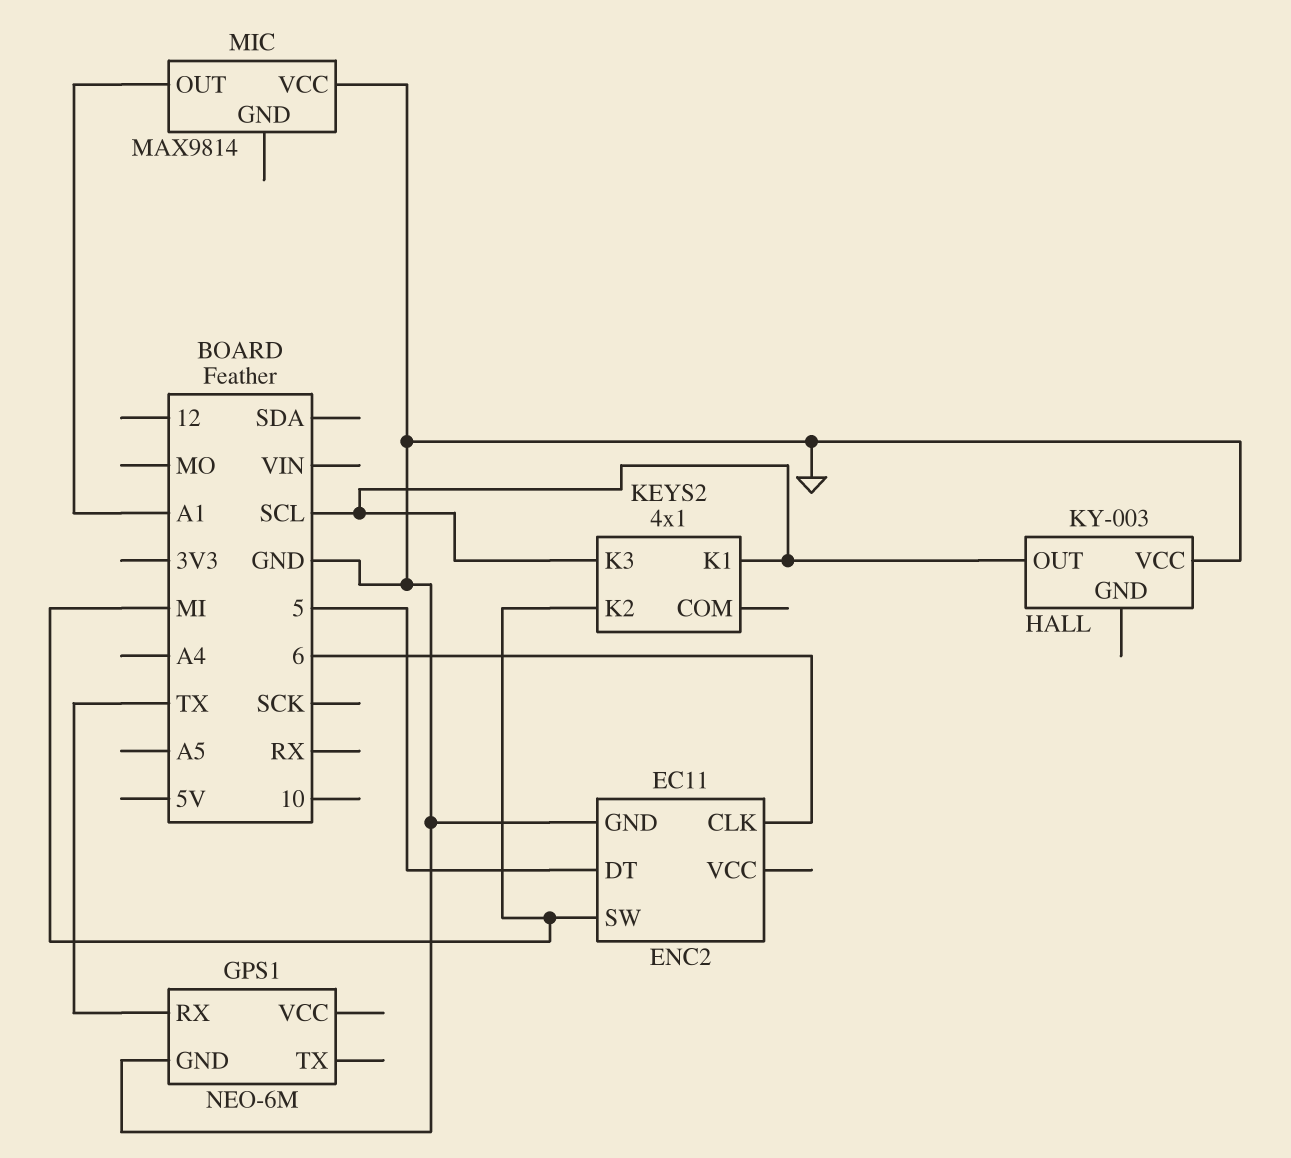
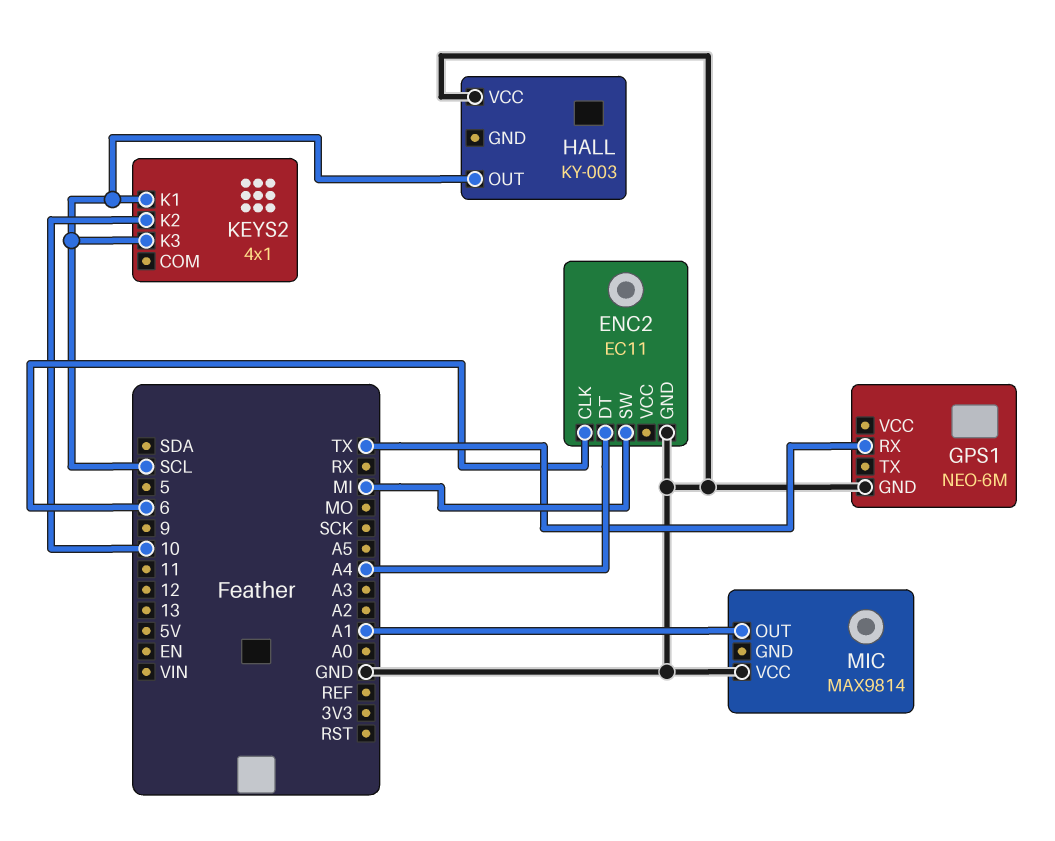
ENC2 pin DT: 5 -> A4
KEYS2 pin K2: MI -> 10

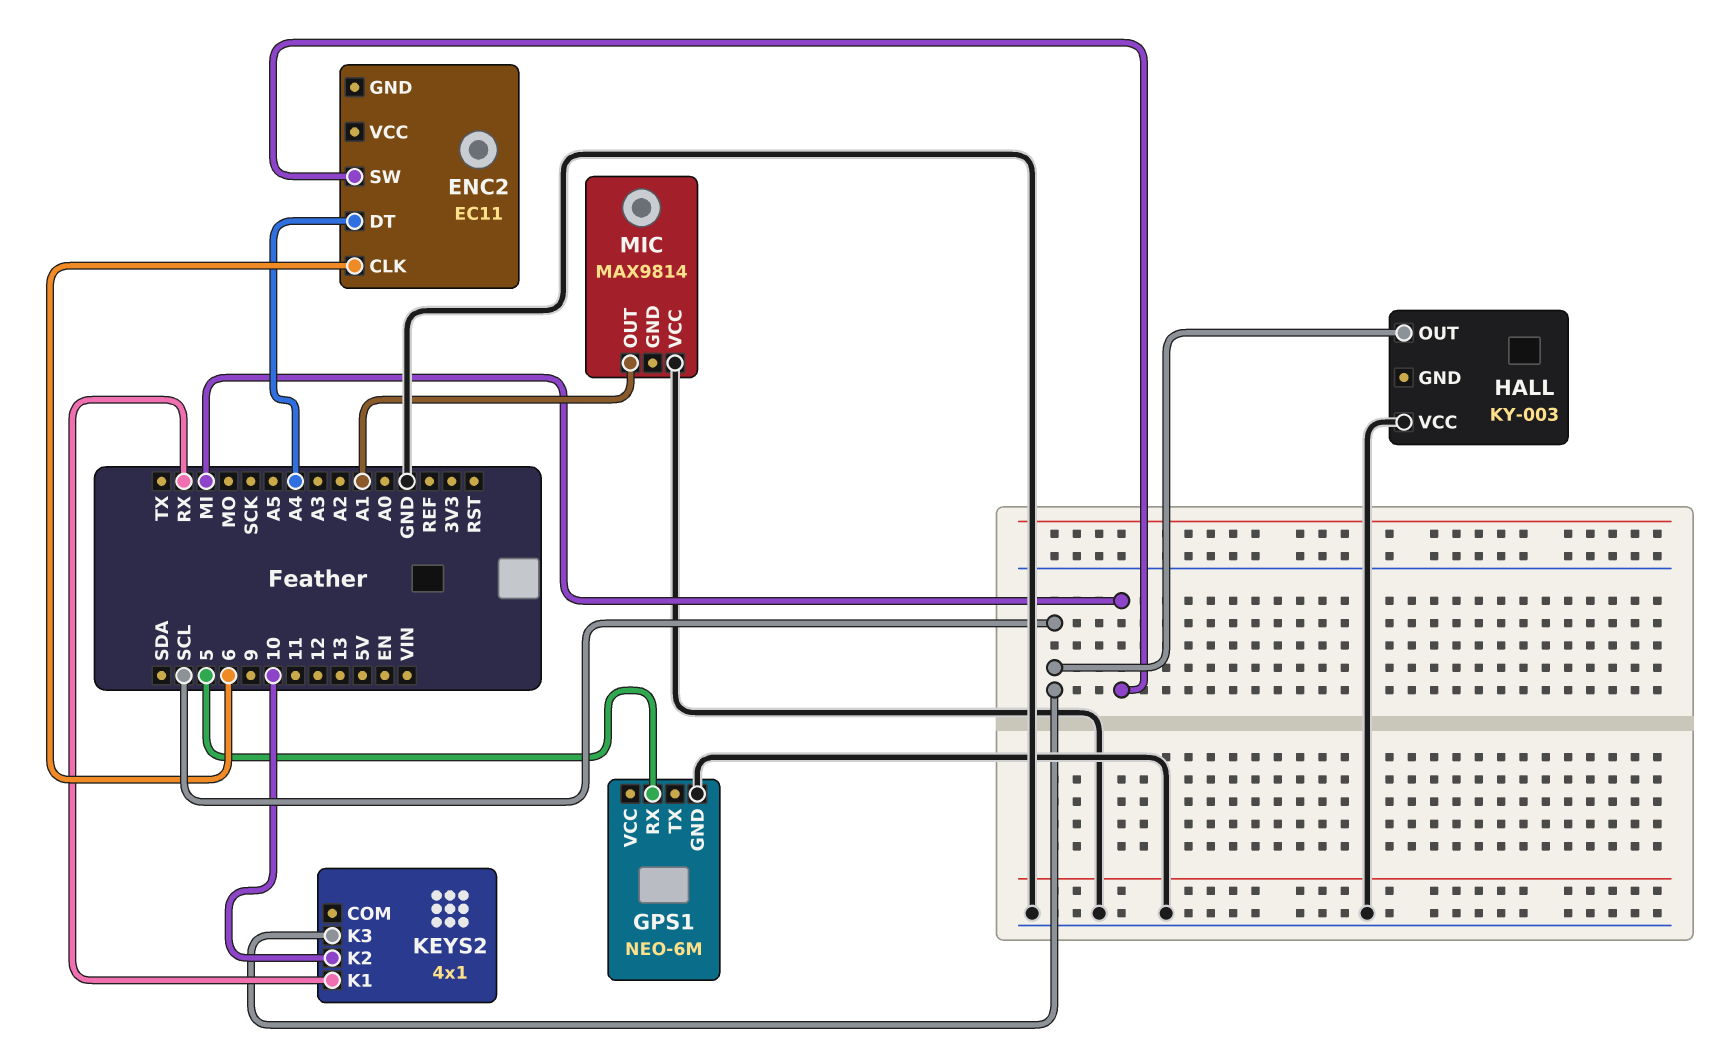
ENC2 pin GND: GND -> none
GPS1 pin RX: TX -> 5
KEYS2 pin K1: SCL -> RX

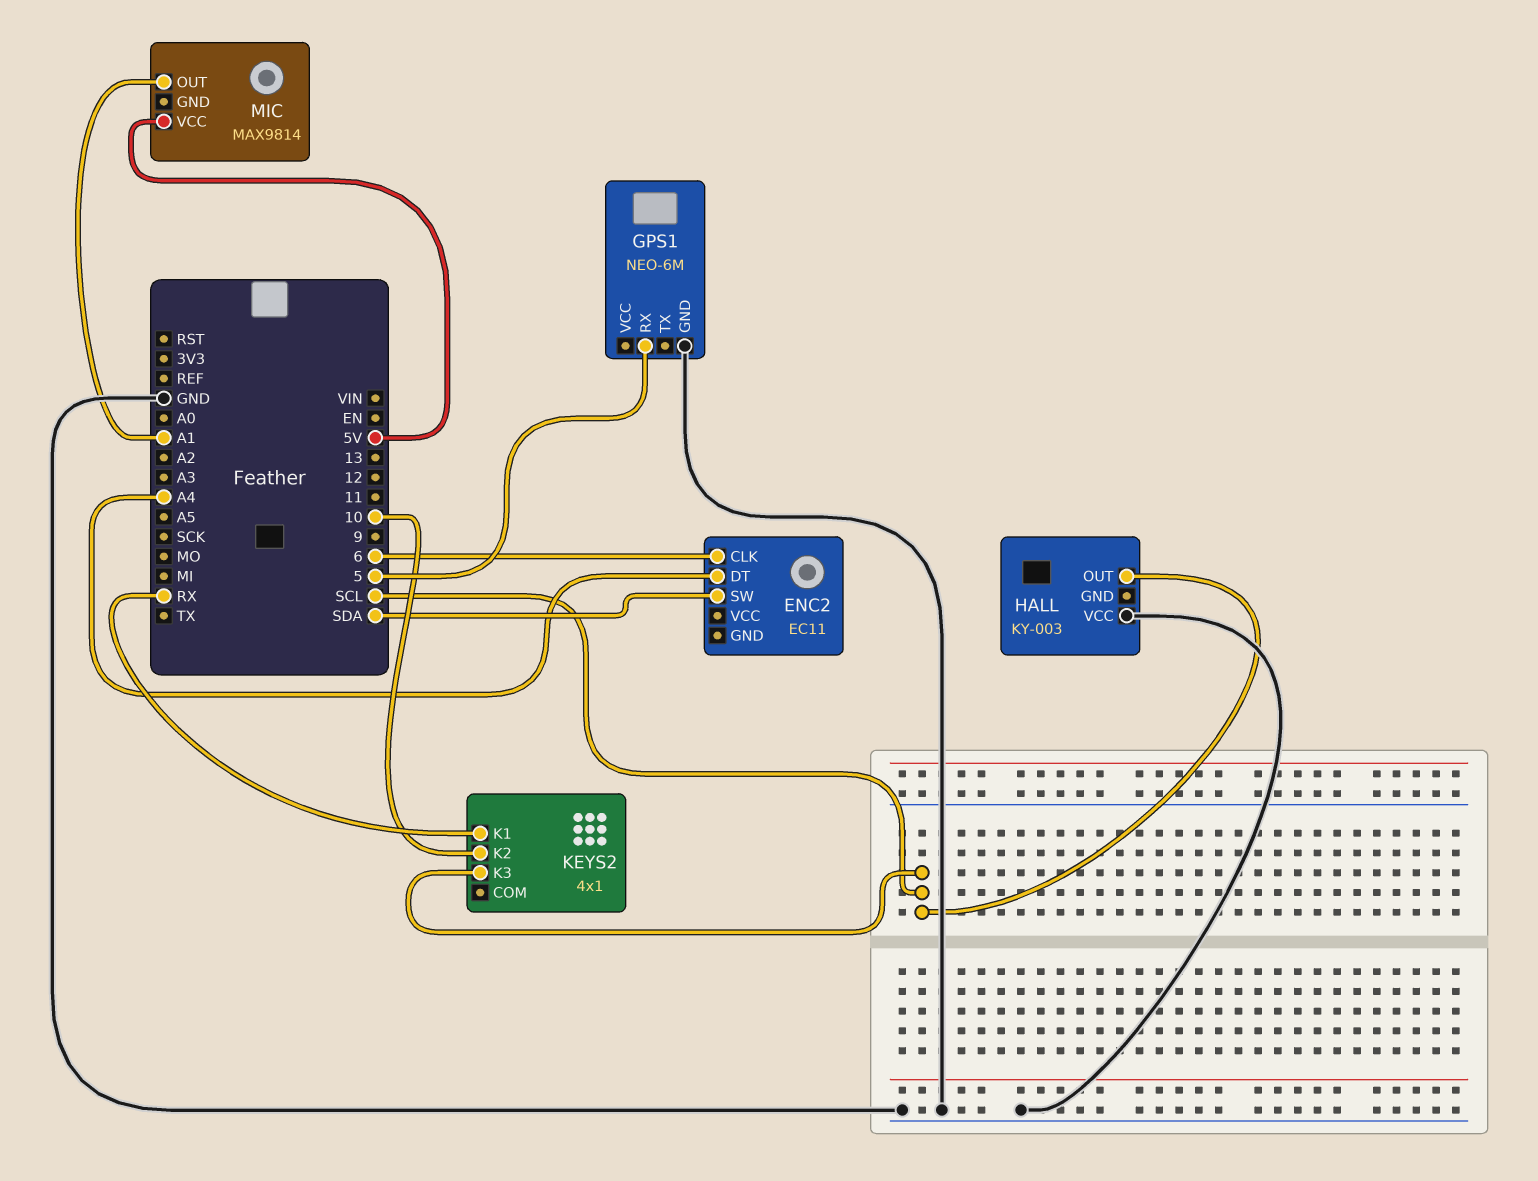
ENC2 pin SW: MI -> SDA
MIC pin VCC: GND -> 5V

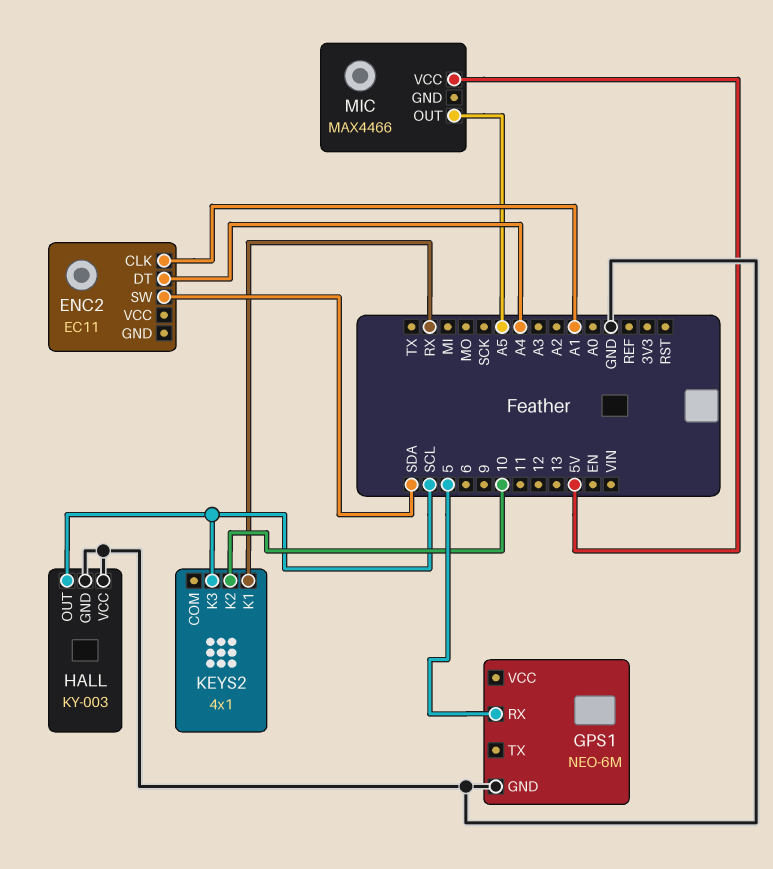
ENC2 pin CLK: 6 -> A1
HALL pin GND: none -> GND
MIC: MAX9814 -> MAX4466
MIC pin OUT: A1 -> A5

